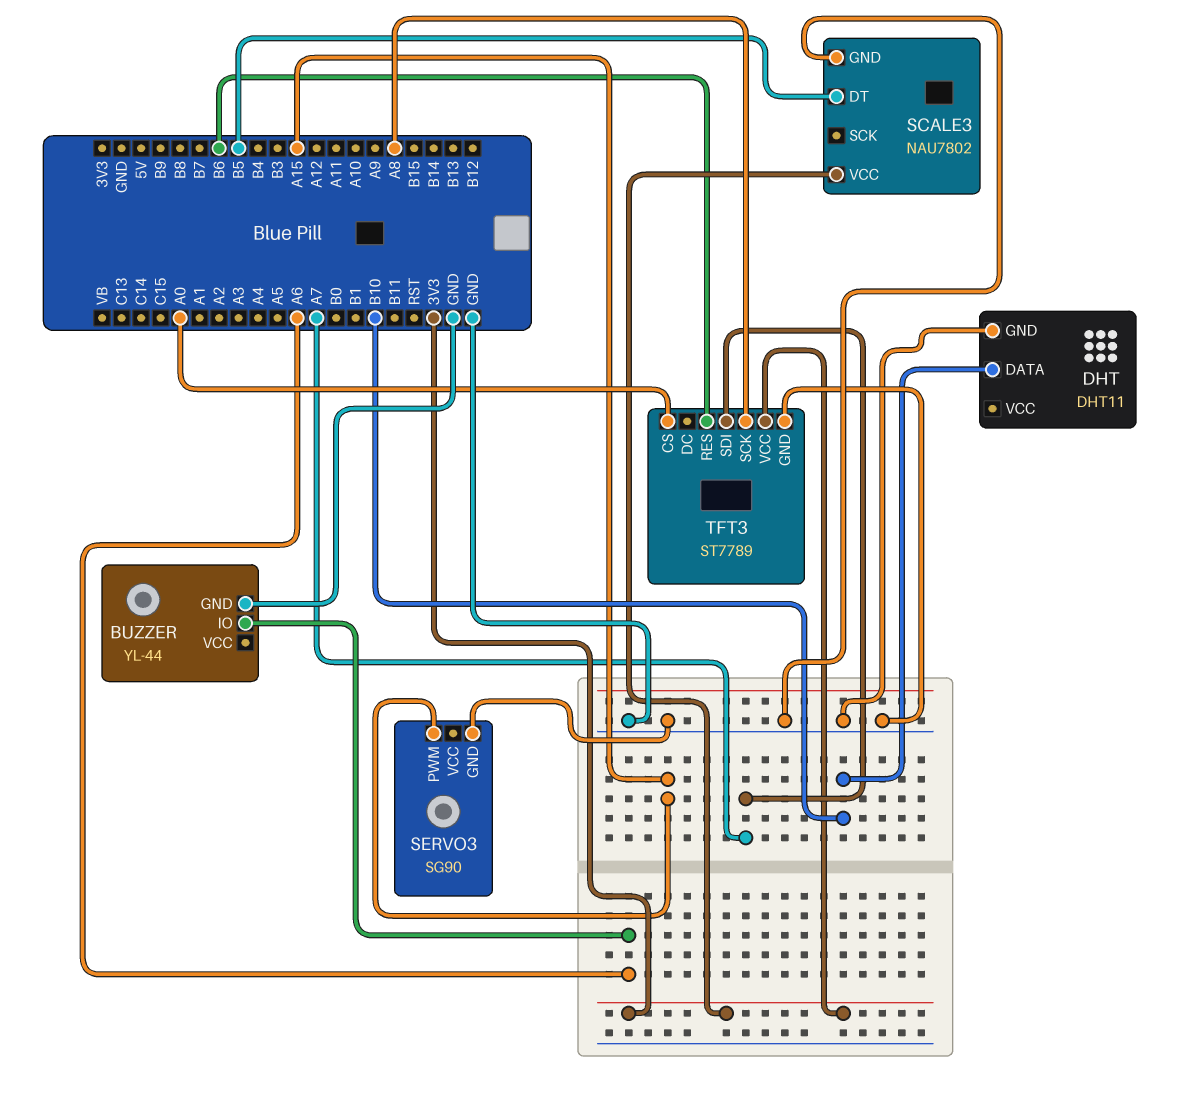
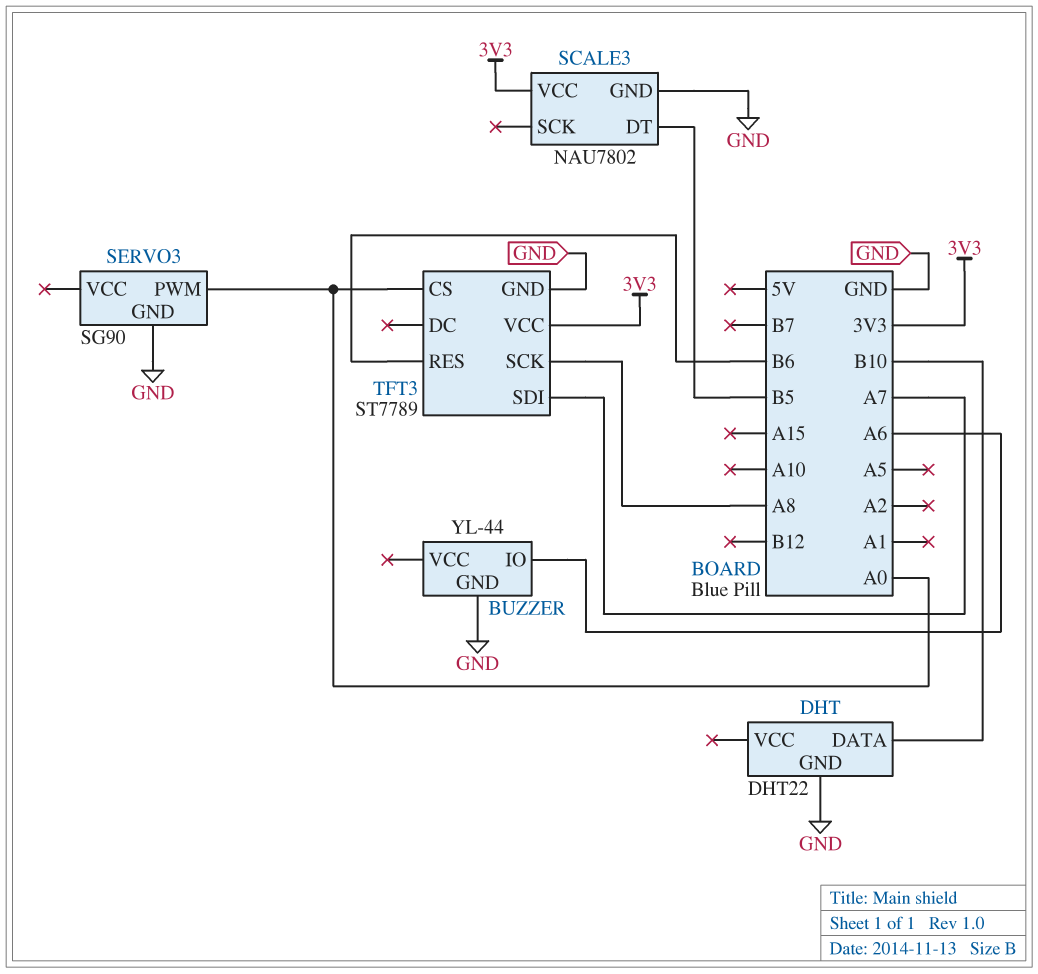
DHT: DHT11 -> DHT22
SERVO3 pin PWM: A15 -> A0

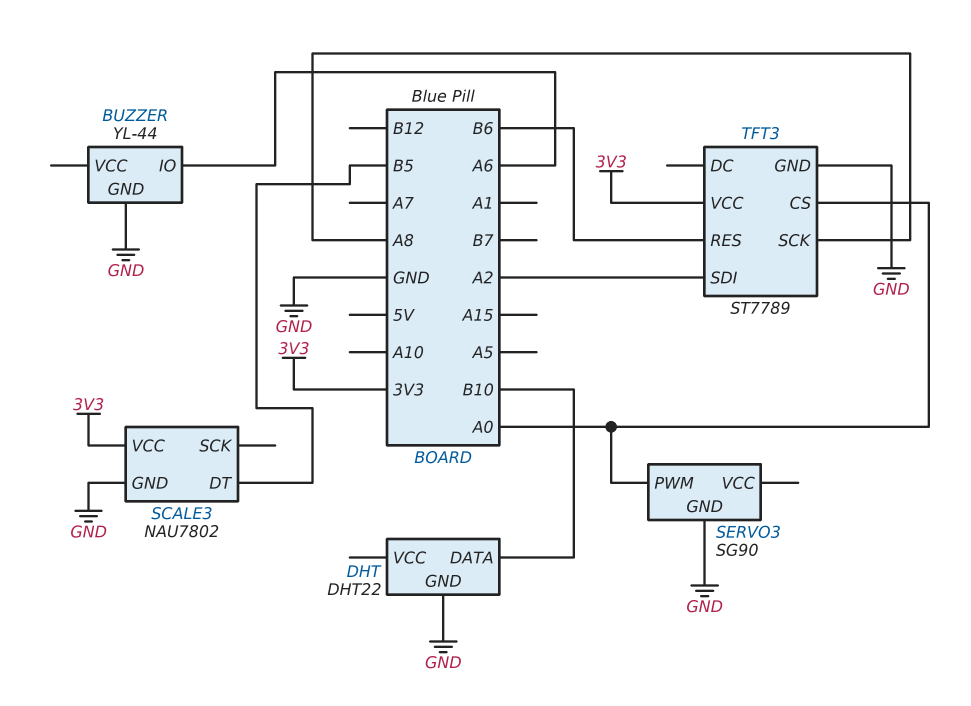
TFT3 pin SDI: A7 -> A2

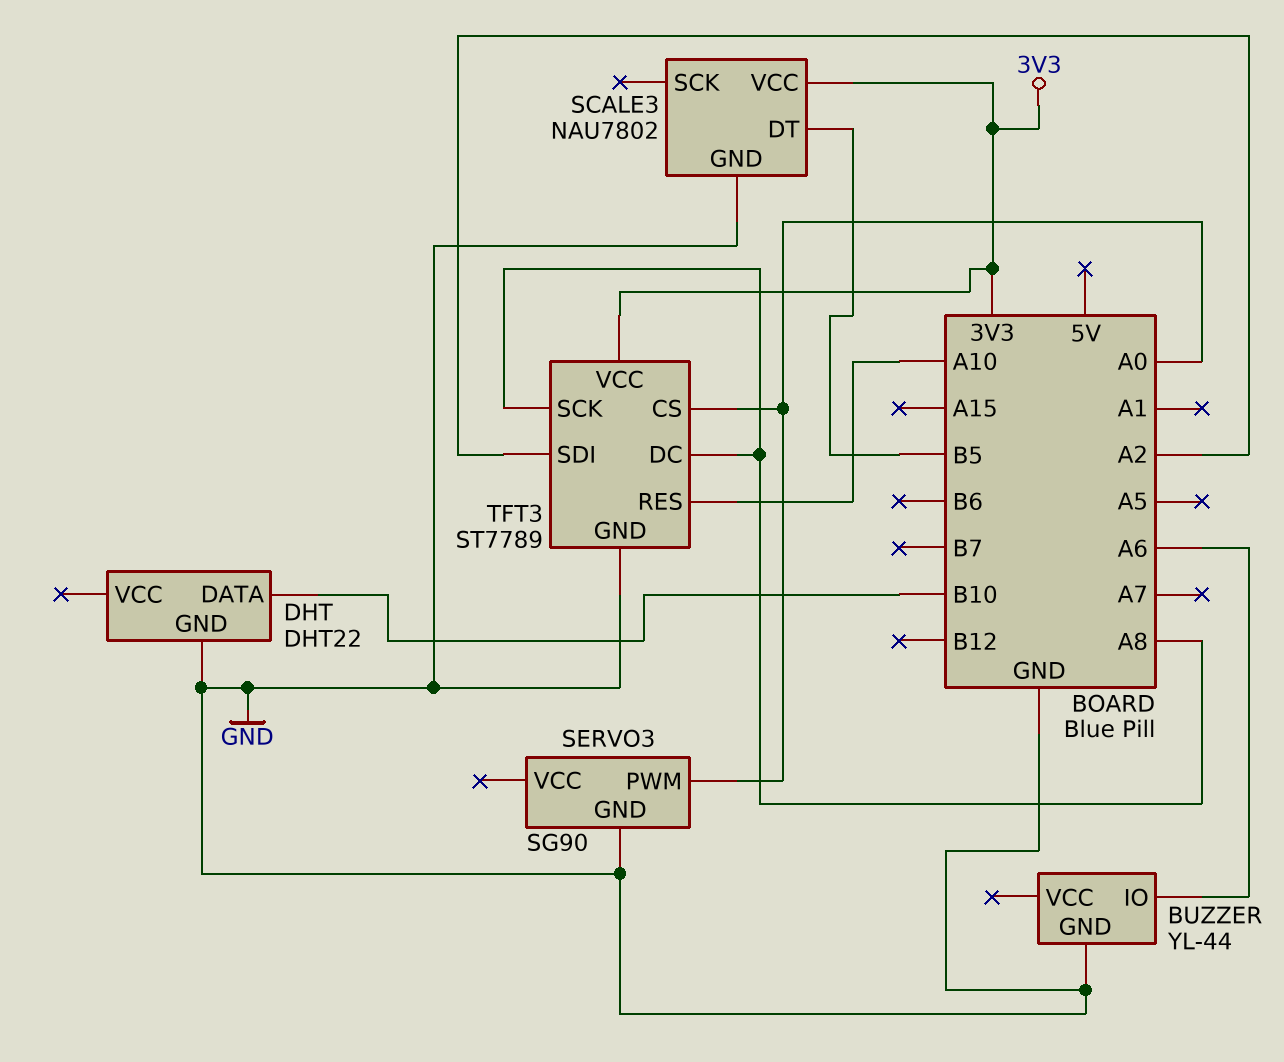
TFT3 pin DC: none -> A8
TFT3 pin RES: B6 -> A10

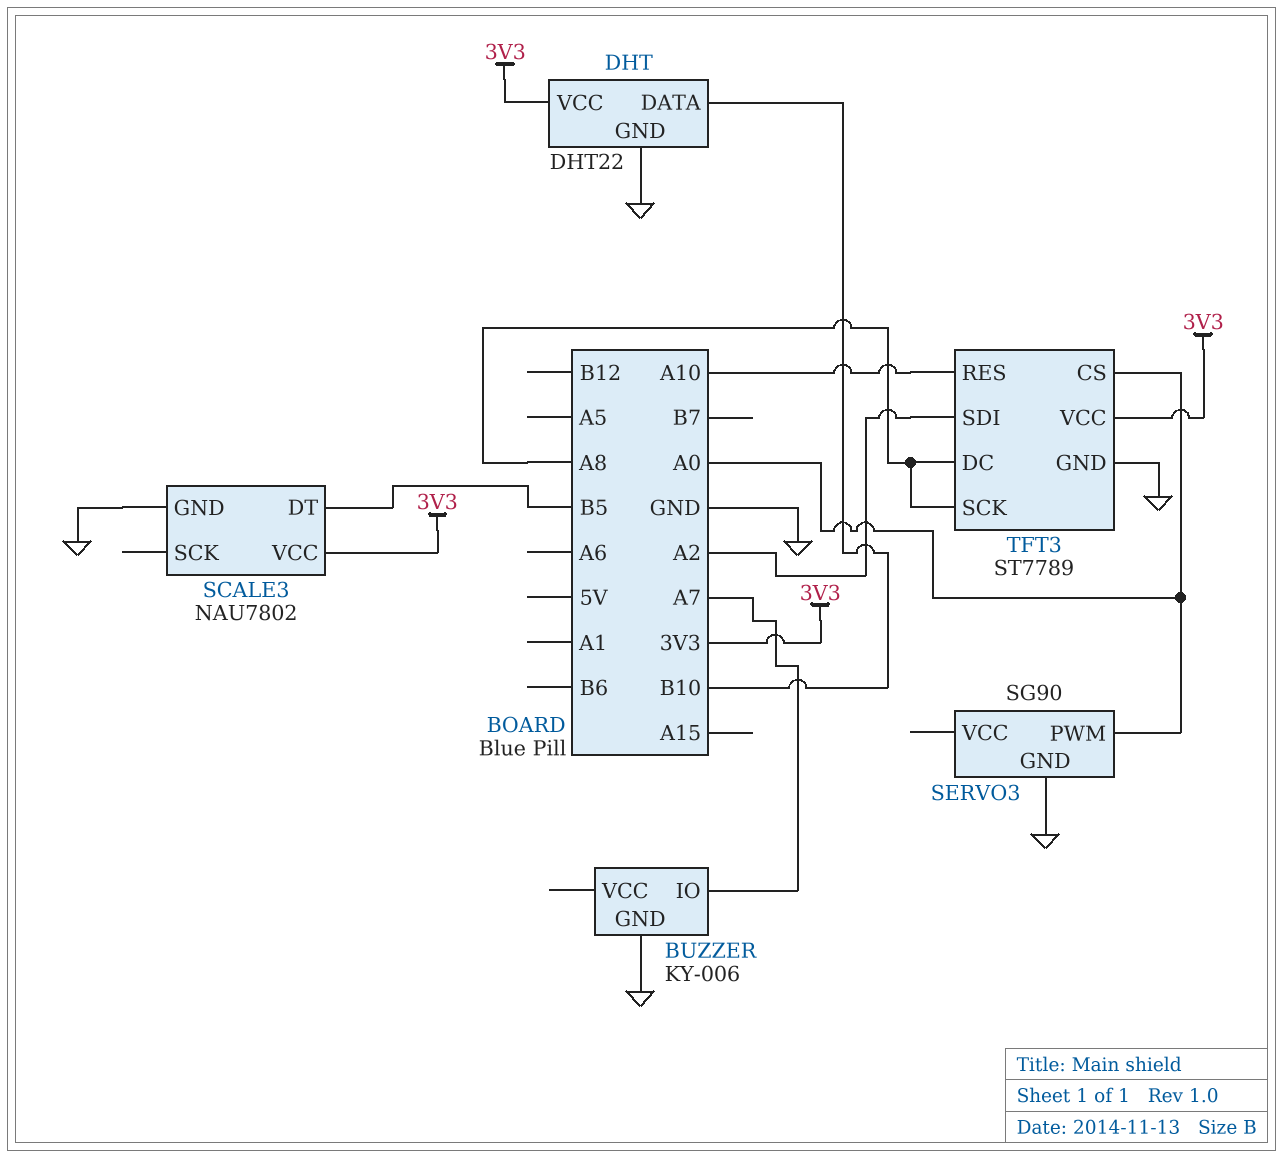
BUZZER: YL-44 -> KY-006
BUZZER pin IO: A6 -> A7
DHT pin VCC: none -> 3V3

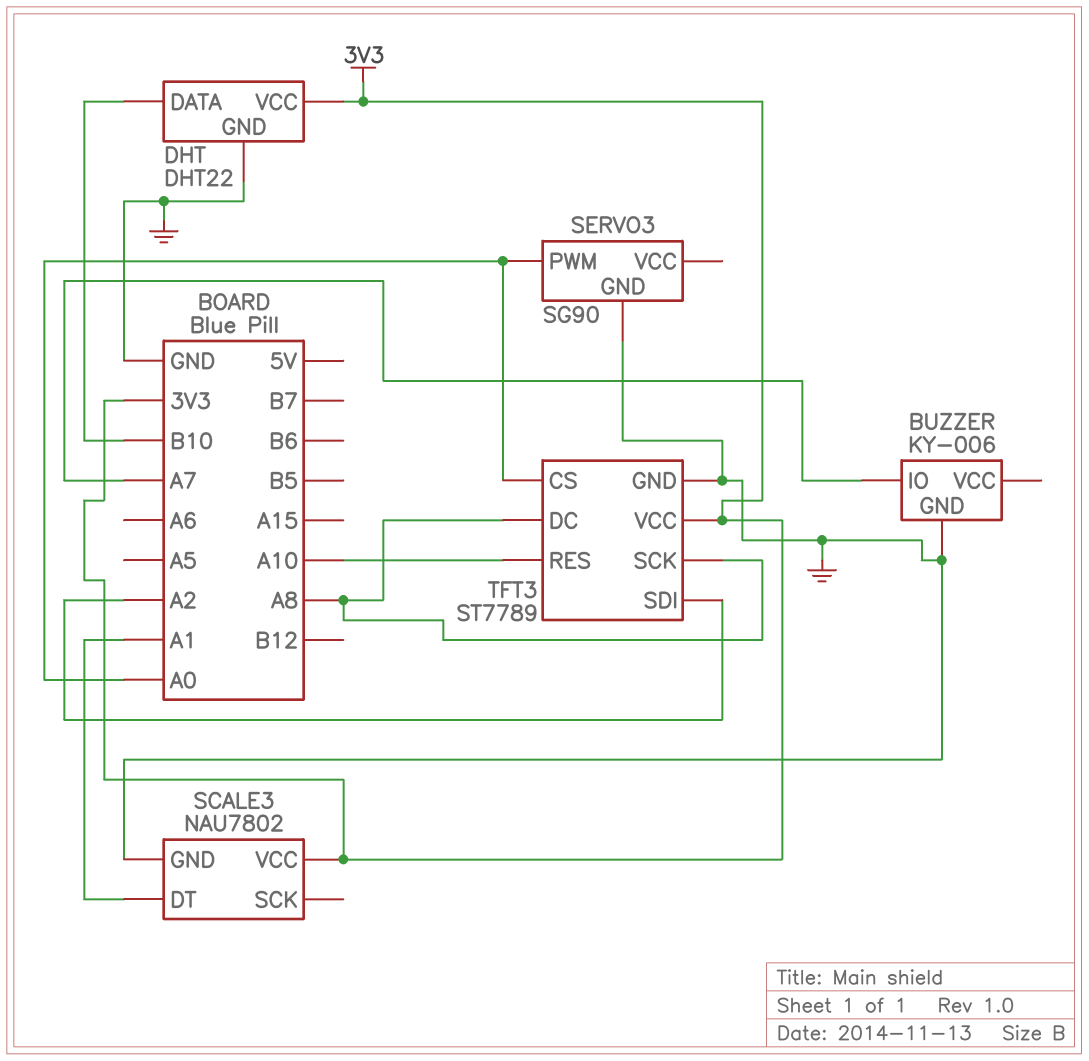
SCALE3 pin DT: B5 -> A1

